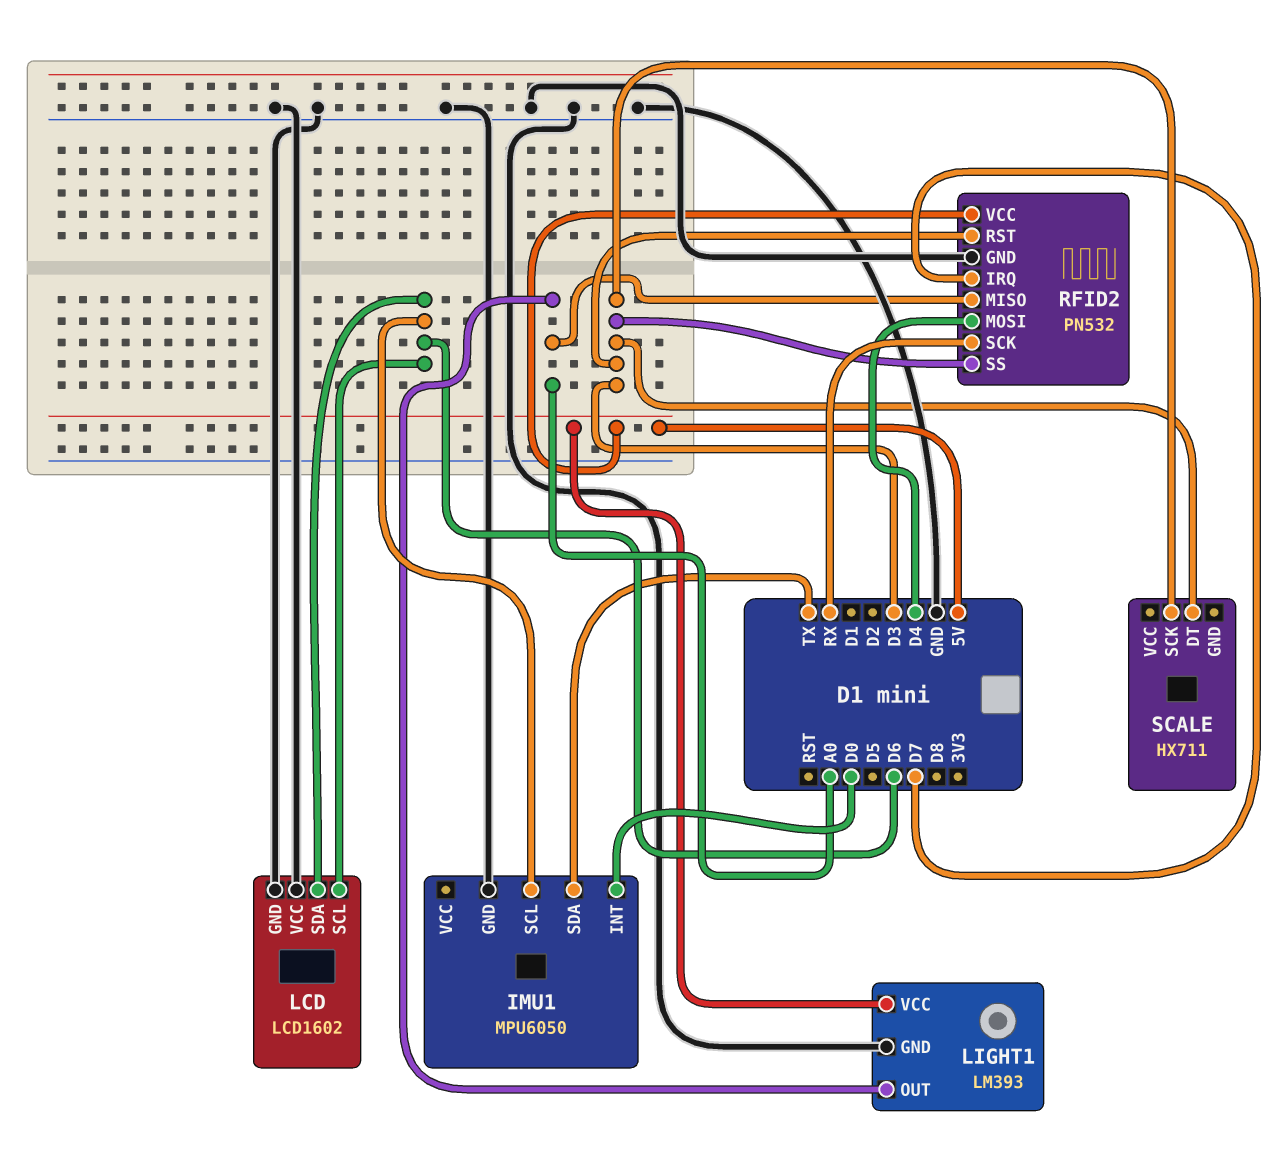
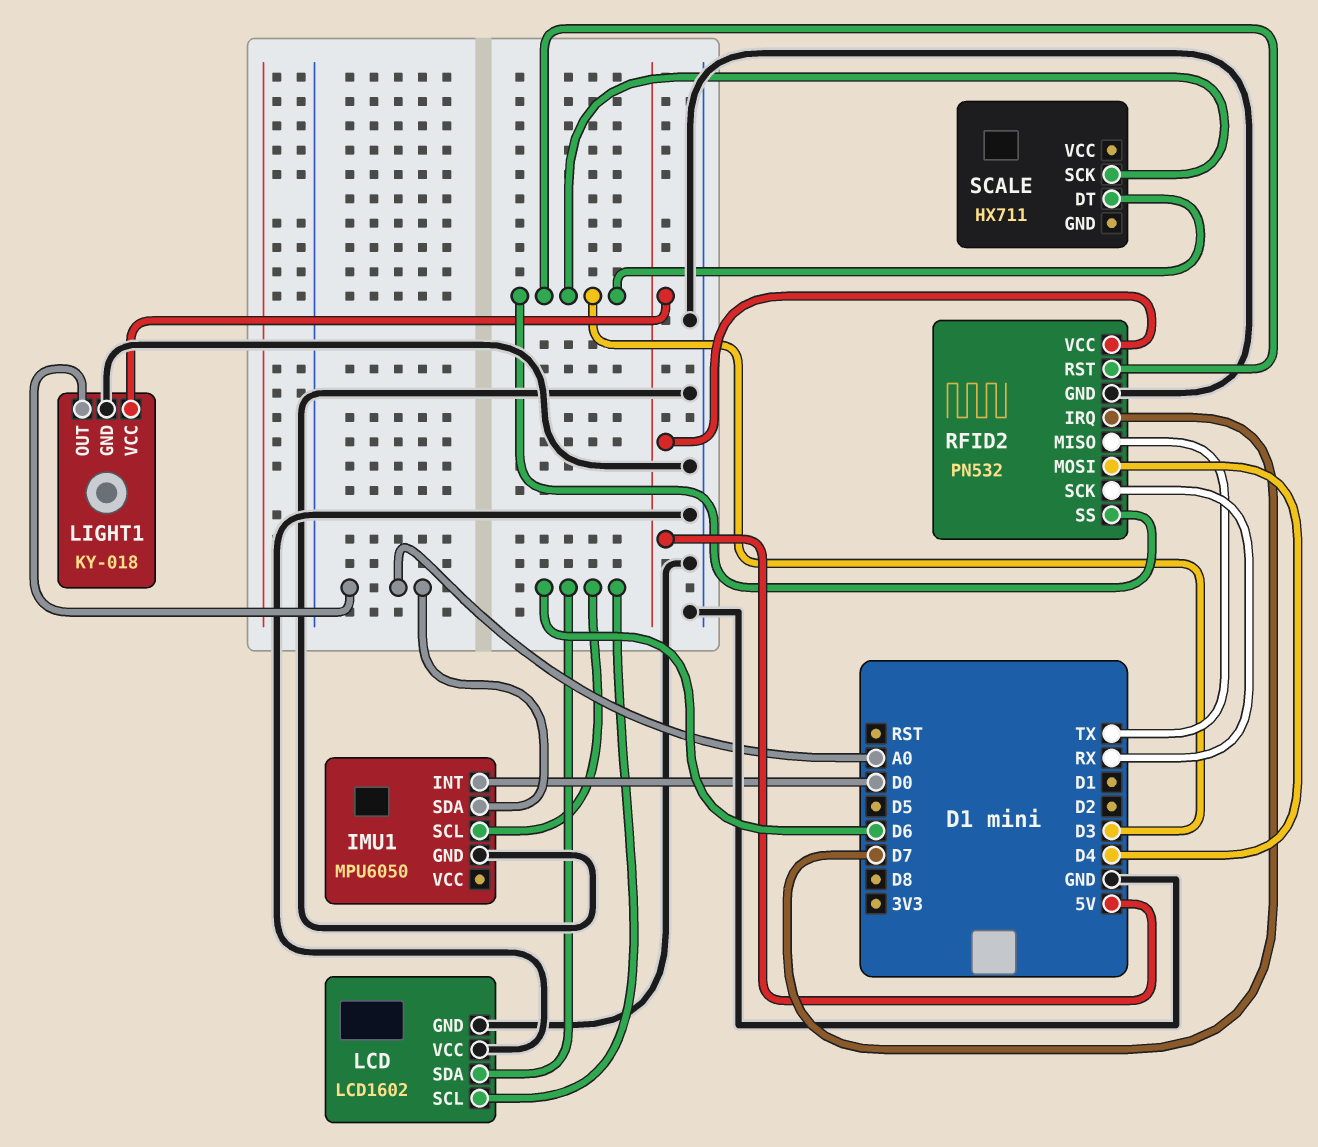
IMU1 pin SDA: TX -> A0
LIGHT1: LM393 -> KY-018
RFID2 pin MISO: A0 -> TX

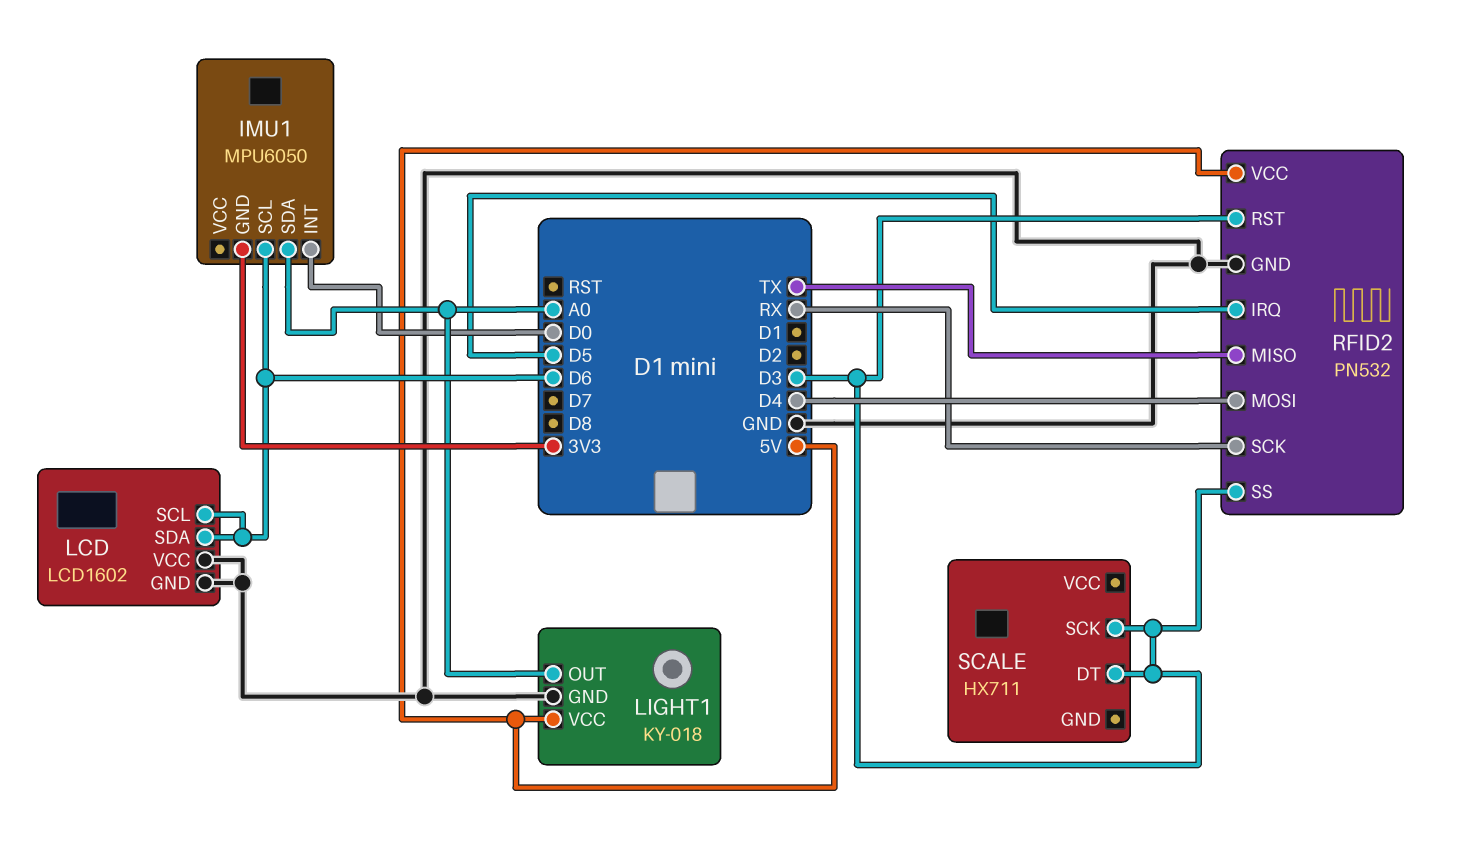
IMU1 pin GND: GND -> 3V3
RFID2 pin IRQ: D7 -> D5

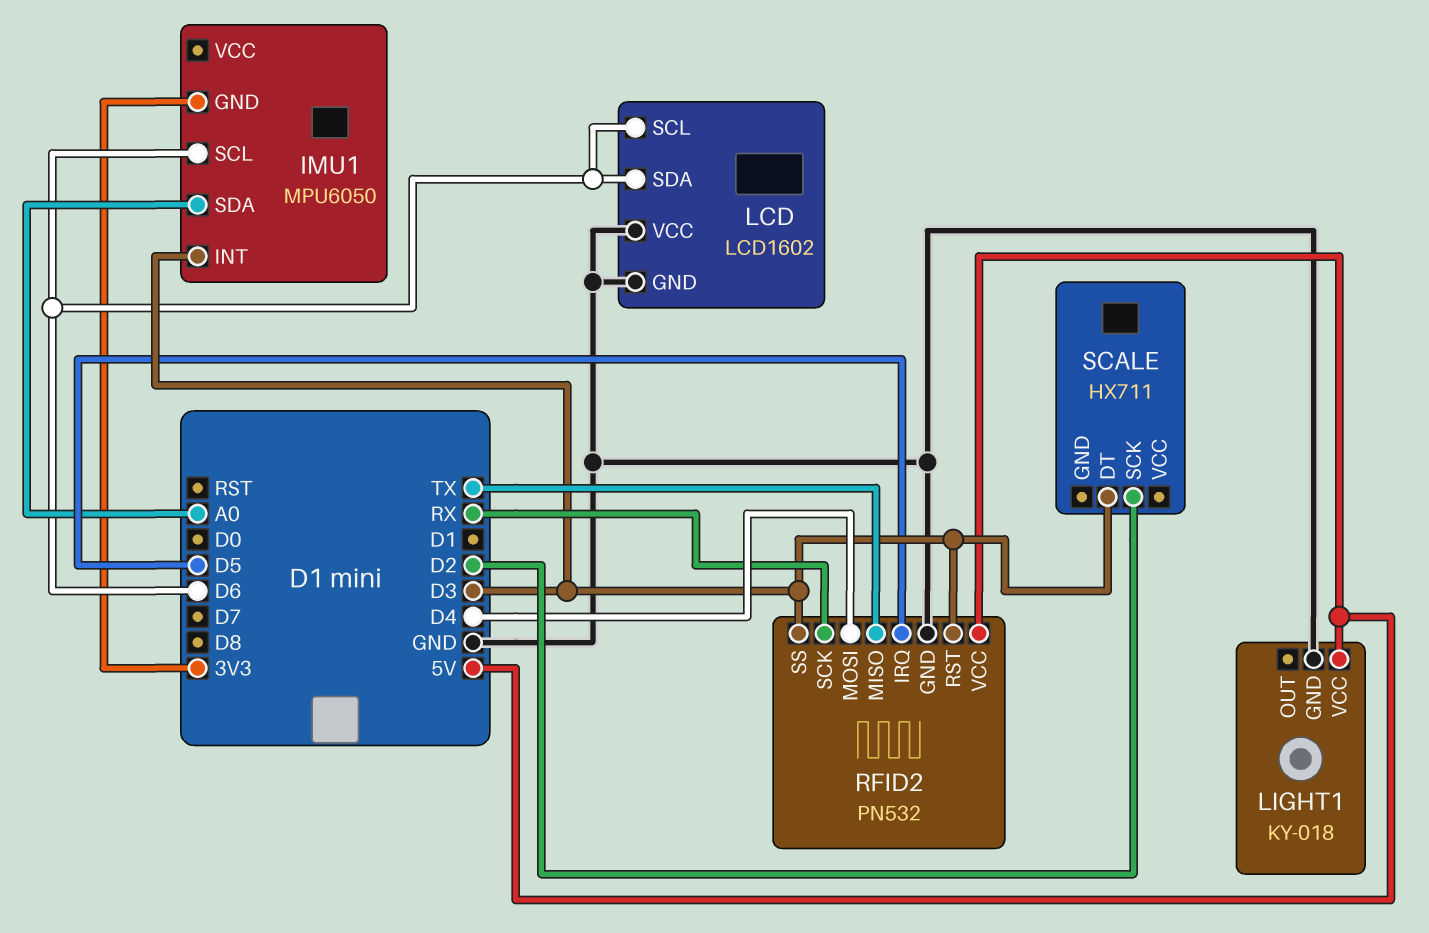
IMU1 pin INT: D0 -> D3
LIGHT1 pin OUT: A0 -> none
SCALE pin SCK: D3 -> D2

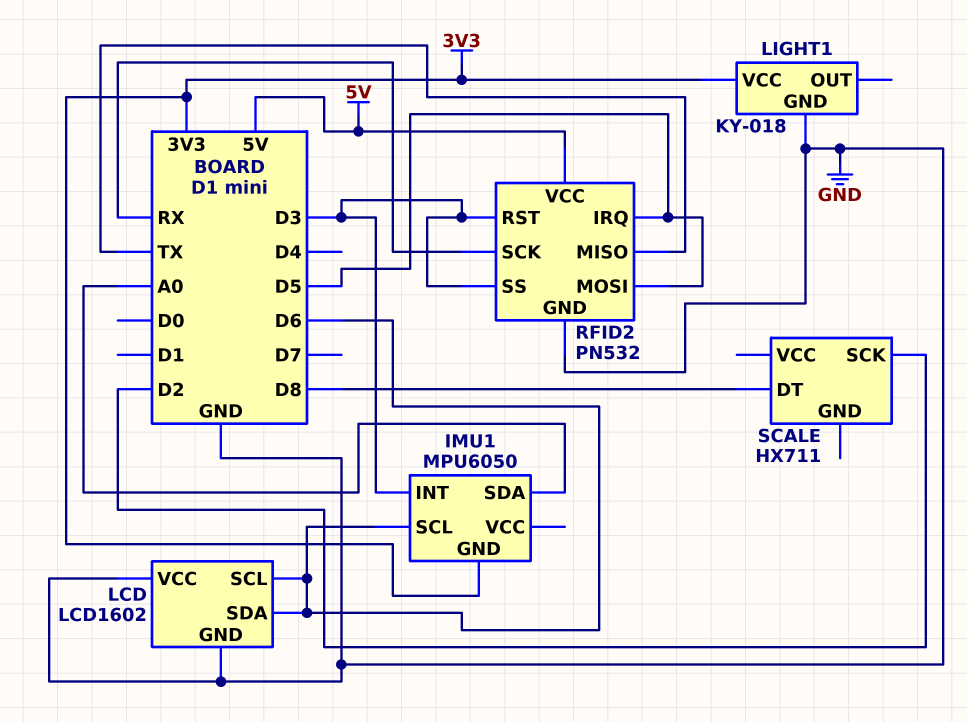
LIGHT1 pin VCC: 5V -> 3V3
RFID2 pin MOSI: D4 -> D5
SCALE pin DT: D3 -> D8

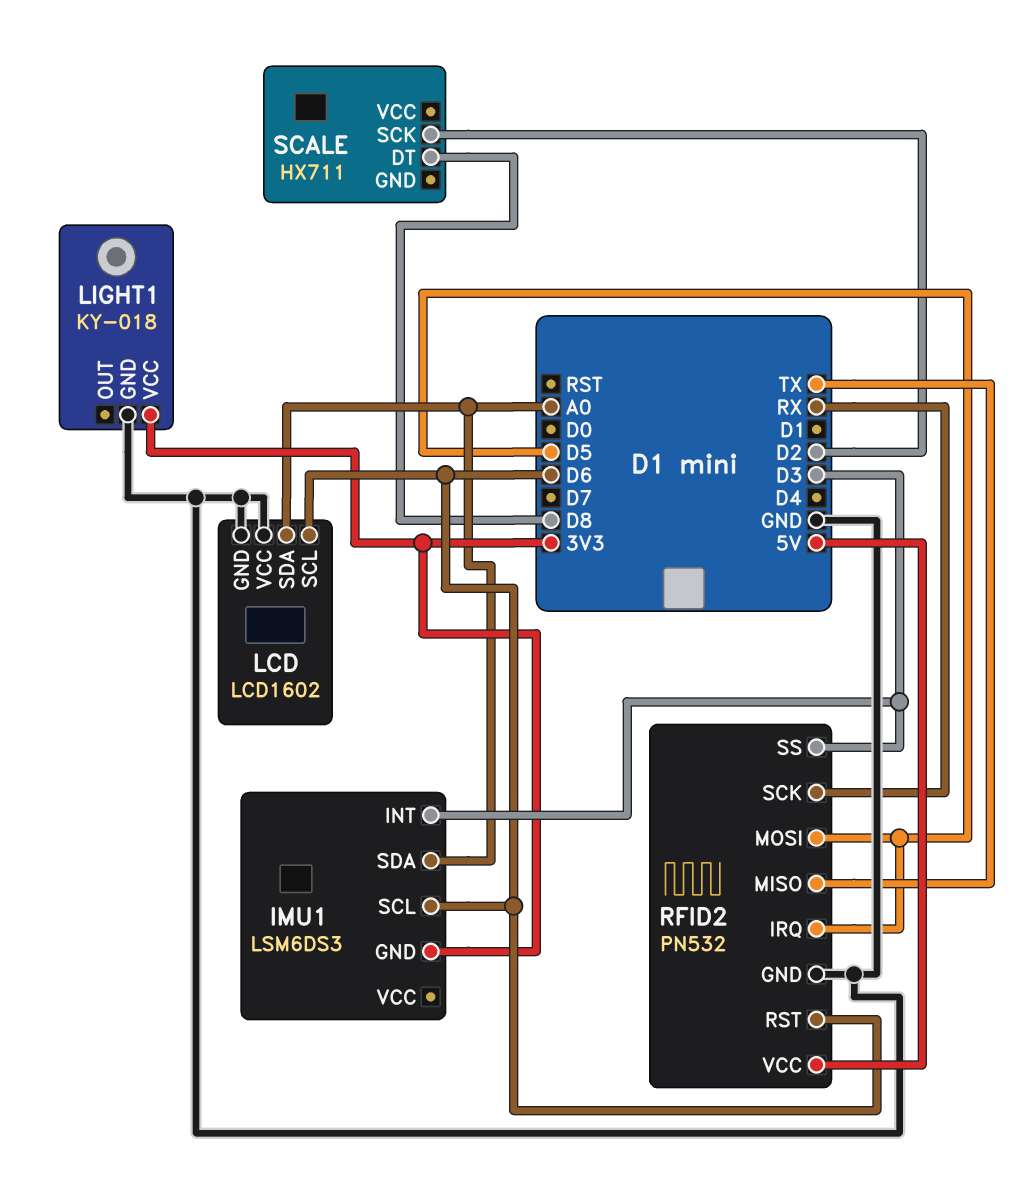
IMU1: MPU6050 -> LSM6DS3
LCD pin SDA: D6 -> A0
RFID2 pin RST: D3 -> D6

